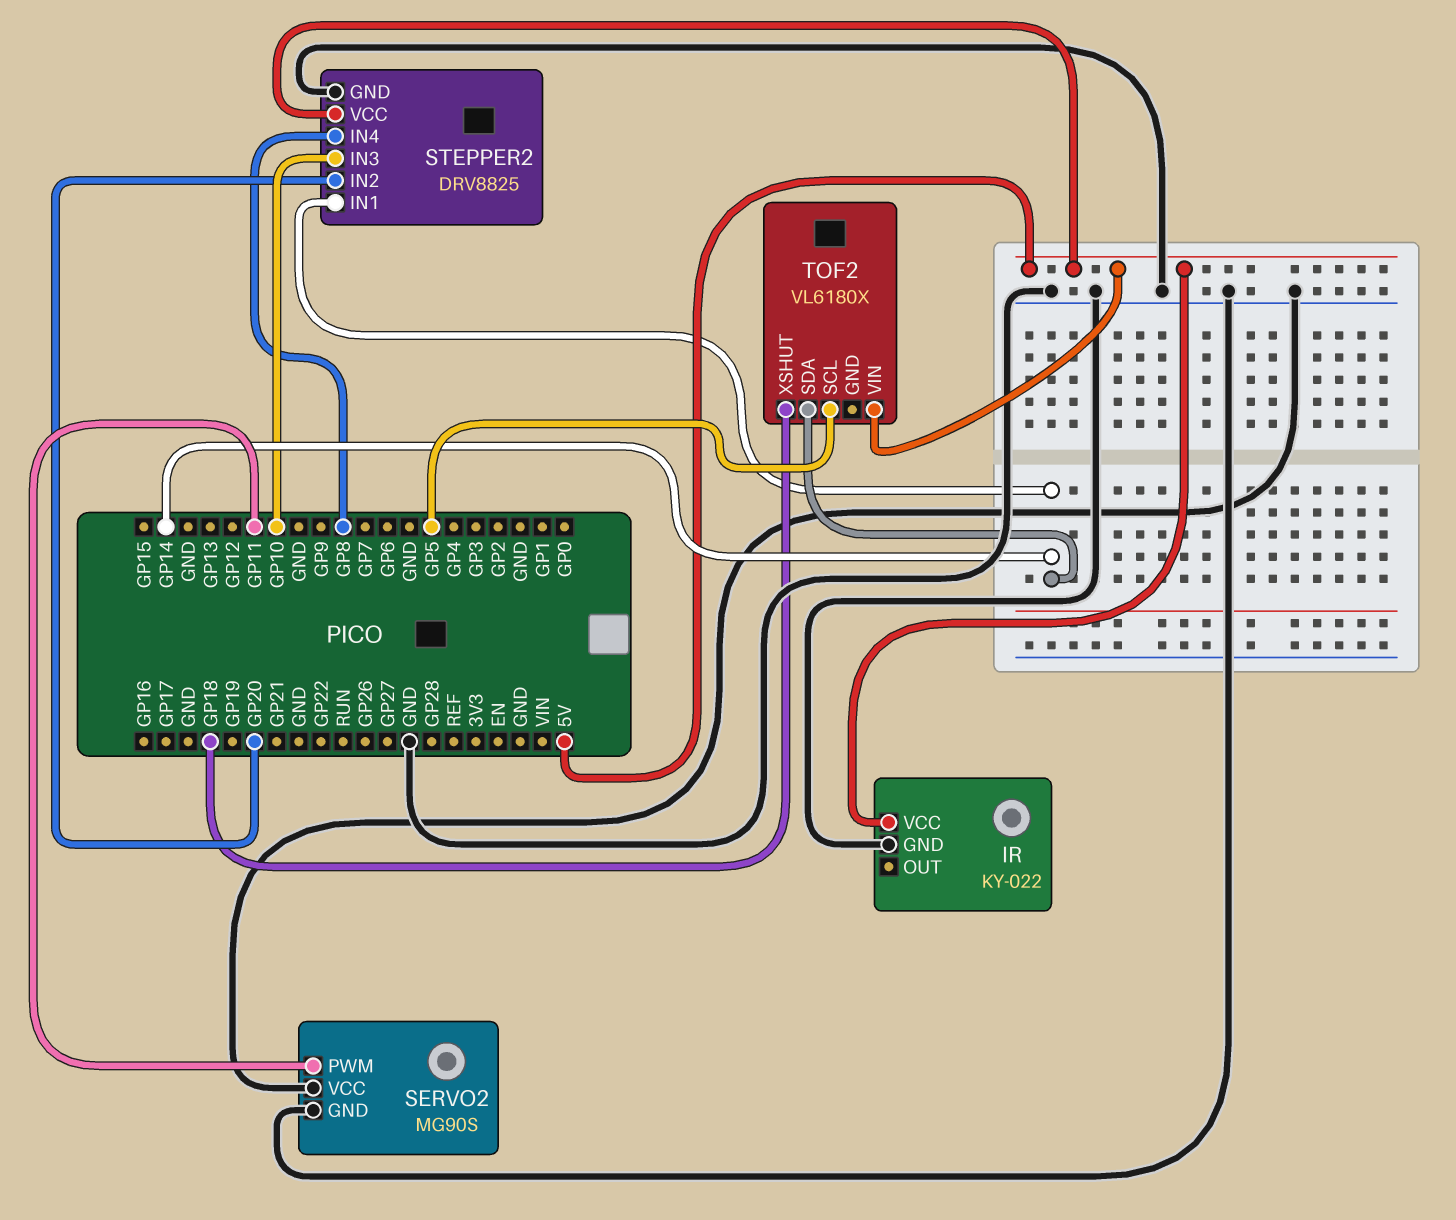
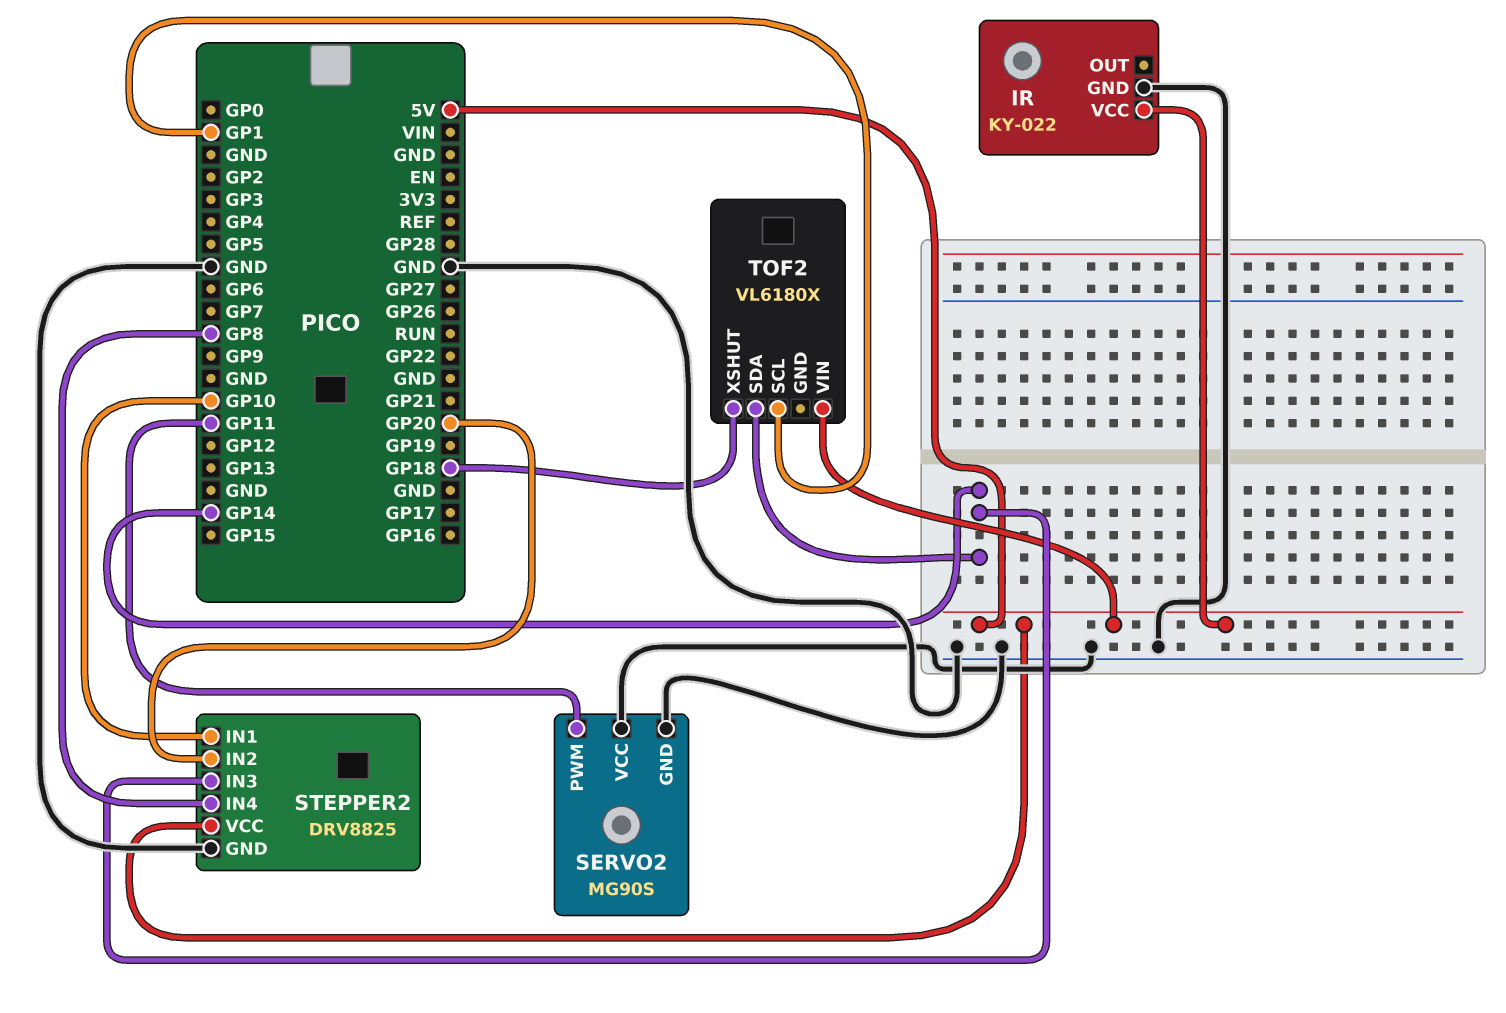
STEPPER2 pin IN1: GP14 -> GP10
STEPPER2 pin IN3: GP10 -> GP14
TOF2 pin SCL: GP5 -> GP1

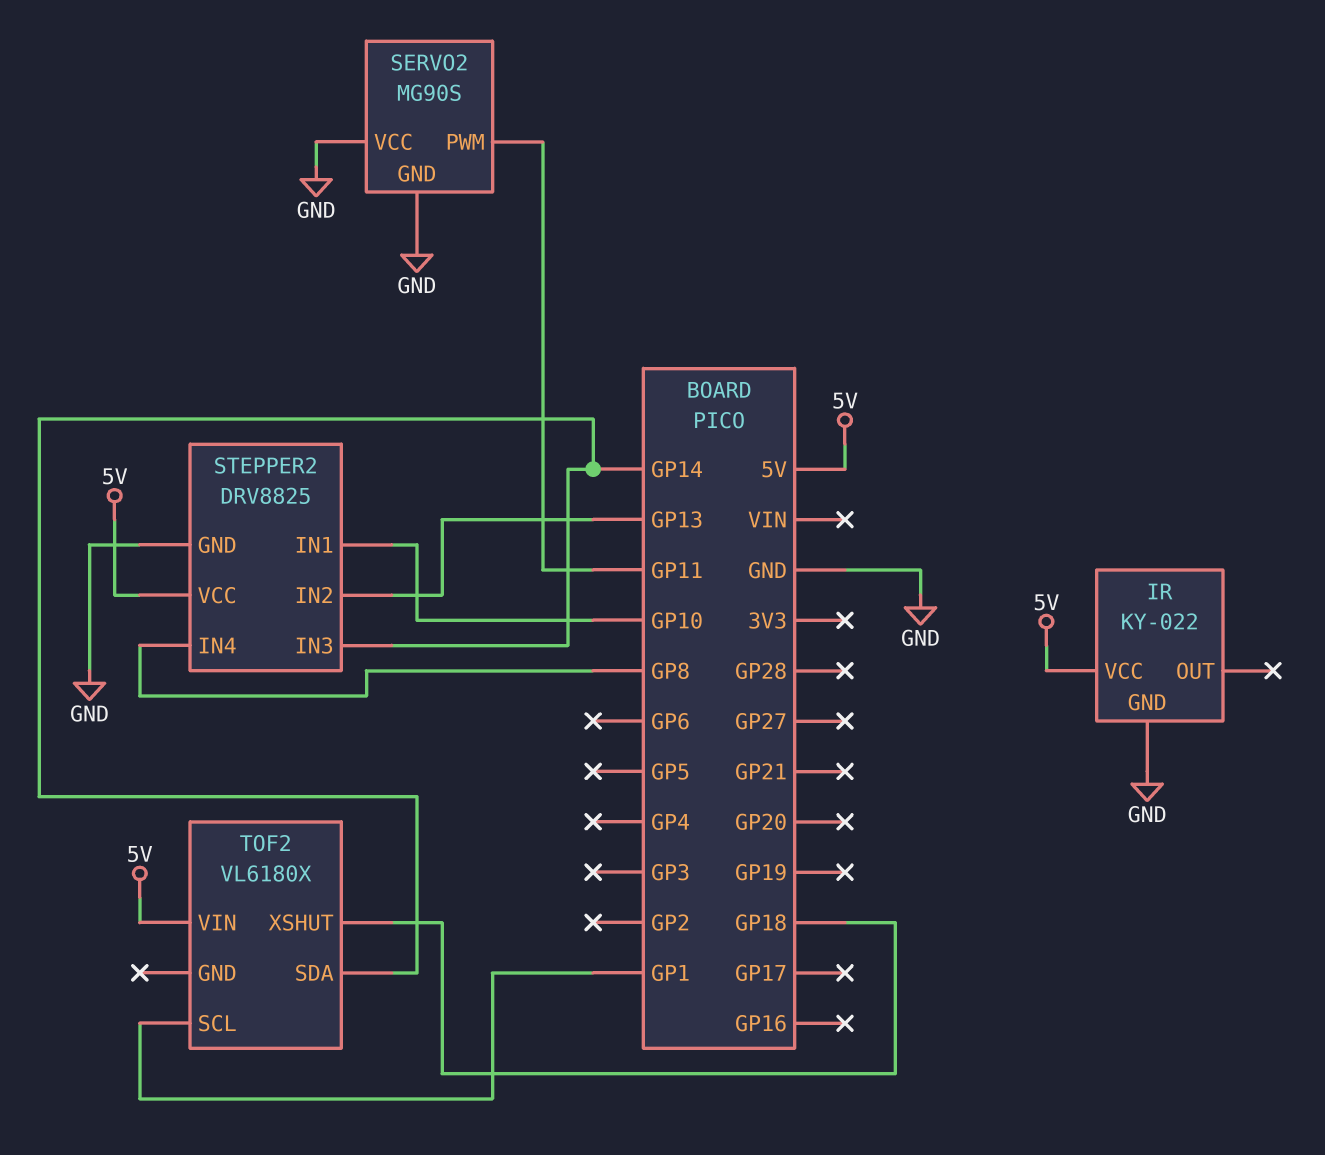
STEPPER2 pin IN2: GP20 -> GP13

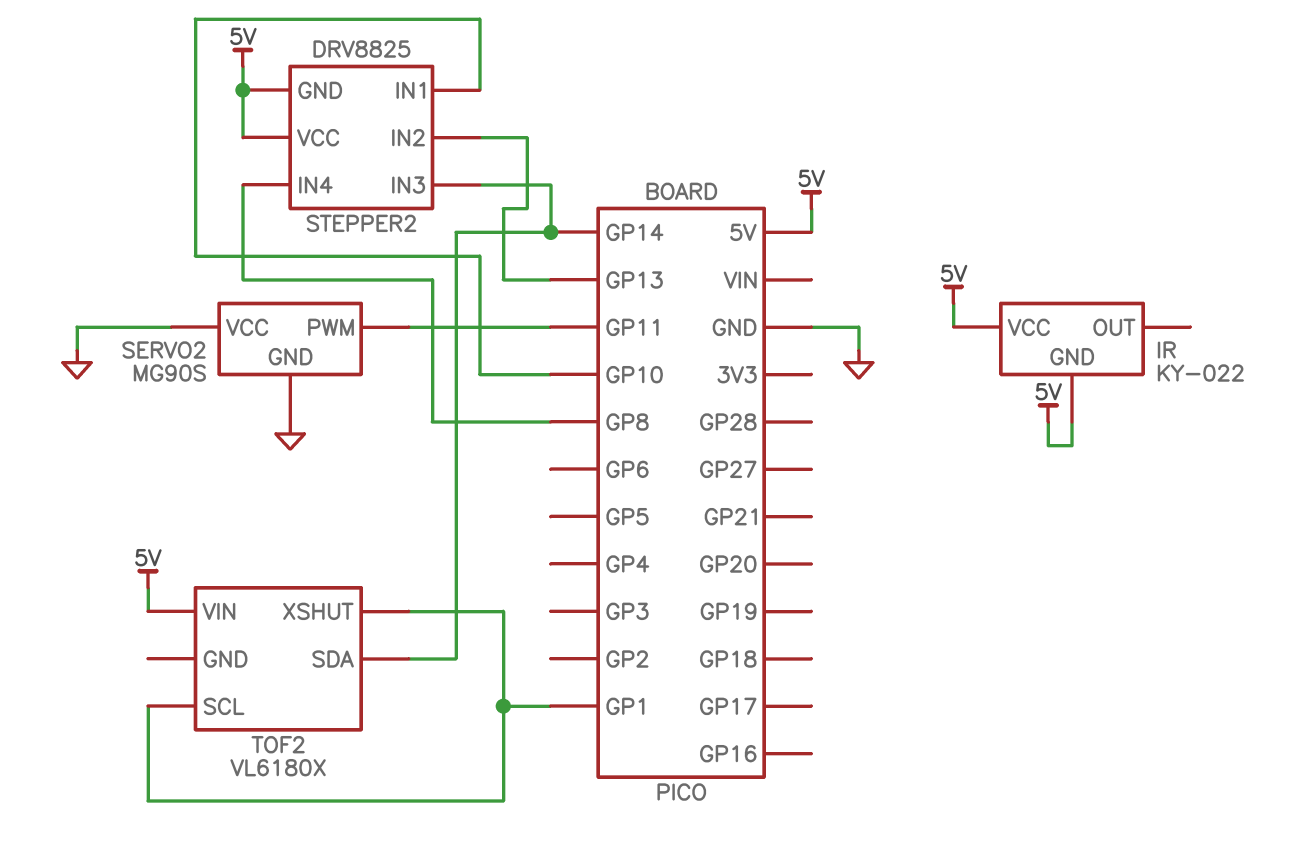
IR pin GND: GND -> 5V
STEPPER2 pin GND: GND -> 5V
TOF2 pin XSHUT: GP18 -> GP1

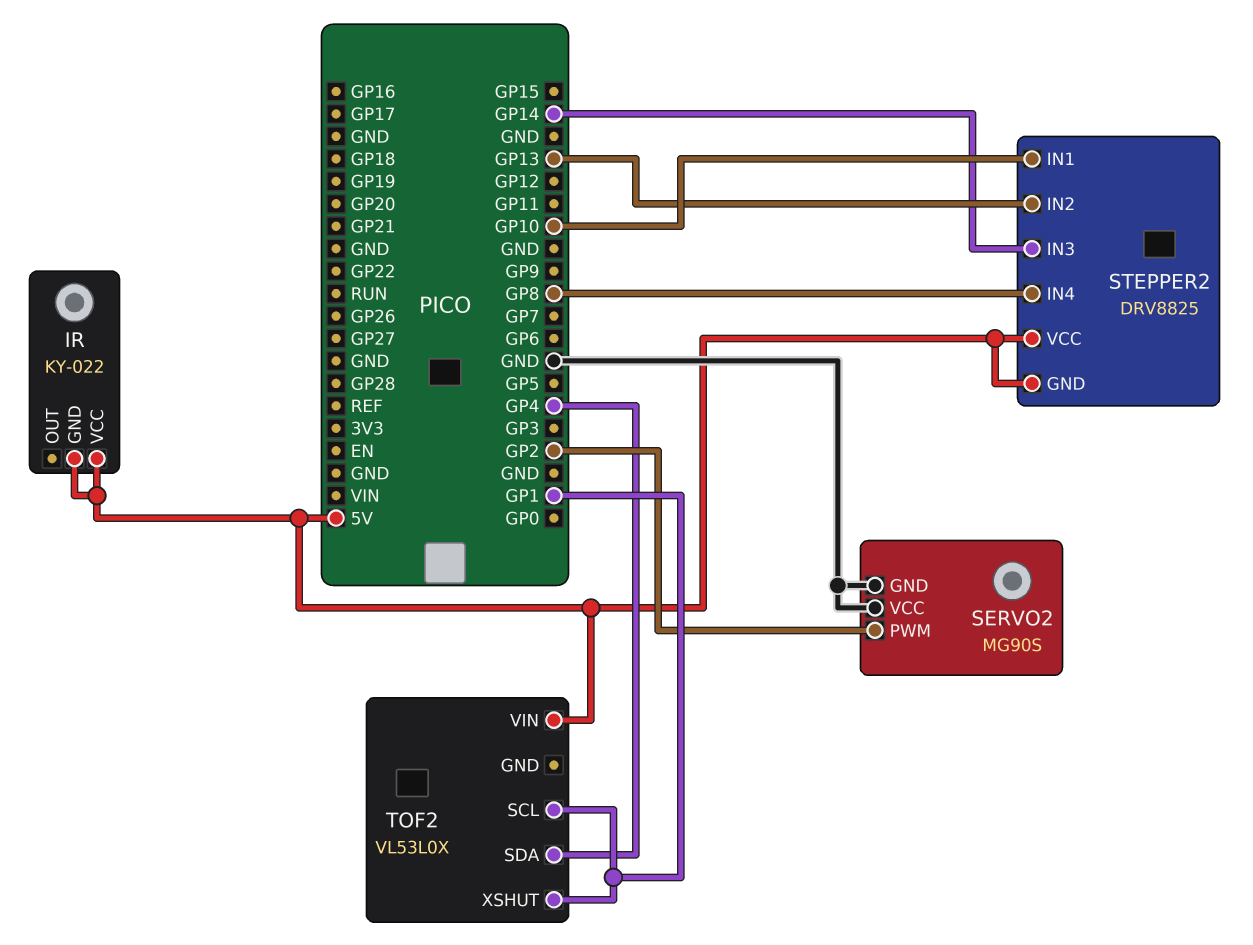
SERVO2 pin PWM: GP11 -> GP2
TOF2: VL6180X -> VL53L0X
TOF2 pin SDA: GP14 -> GP4

